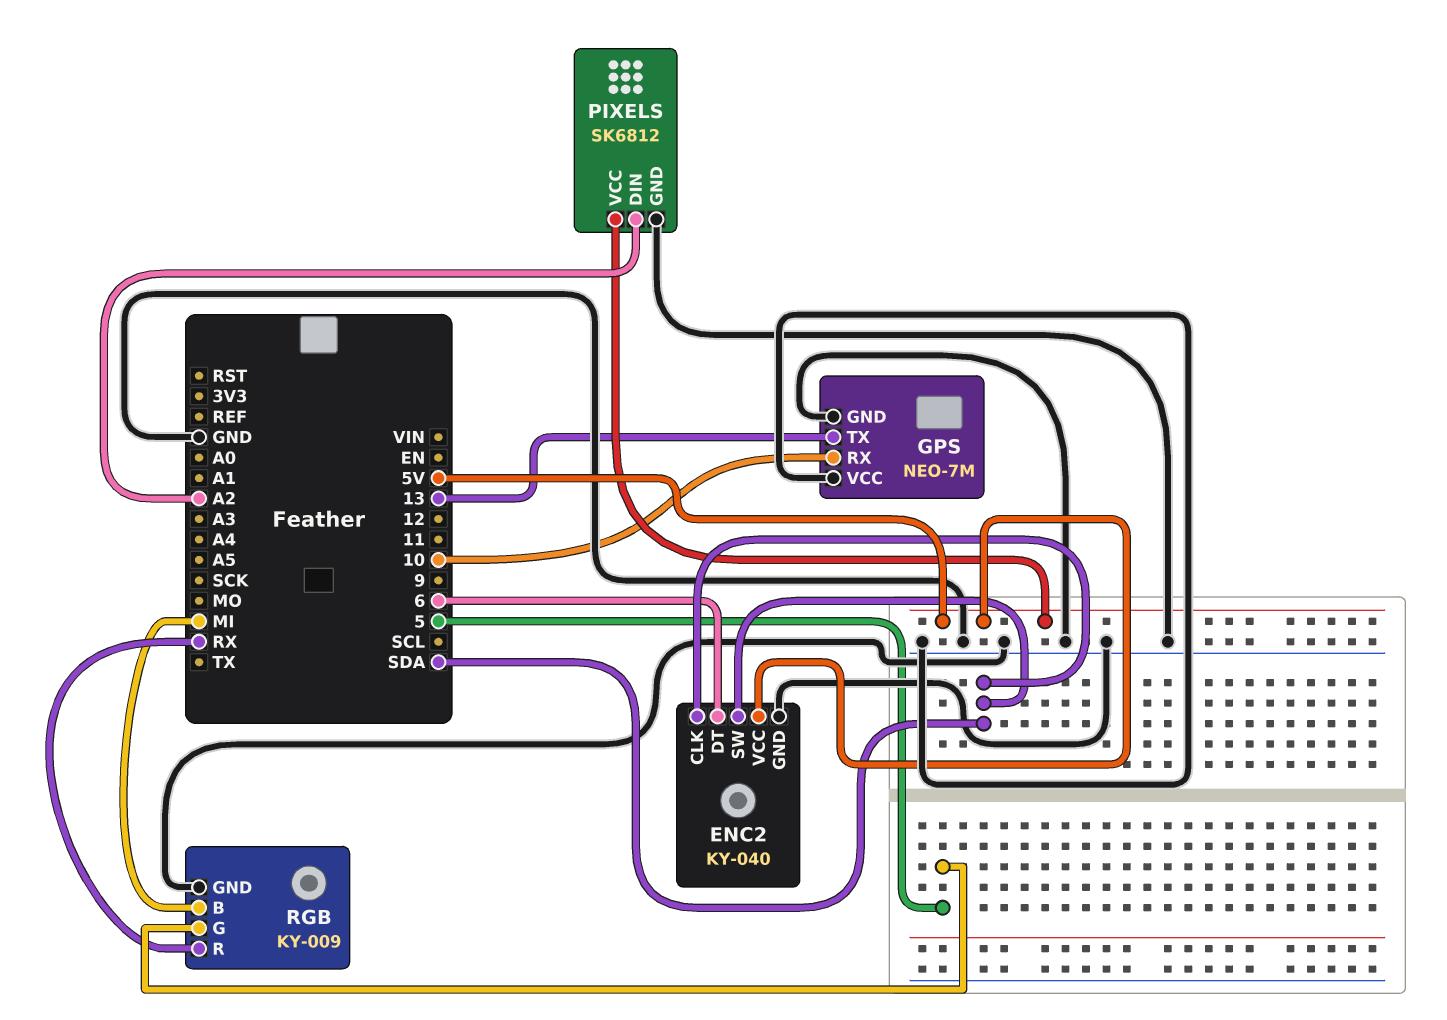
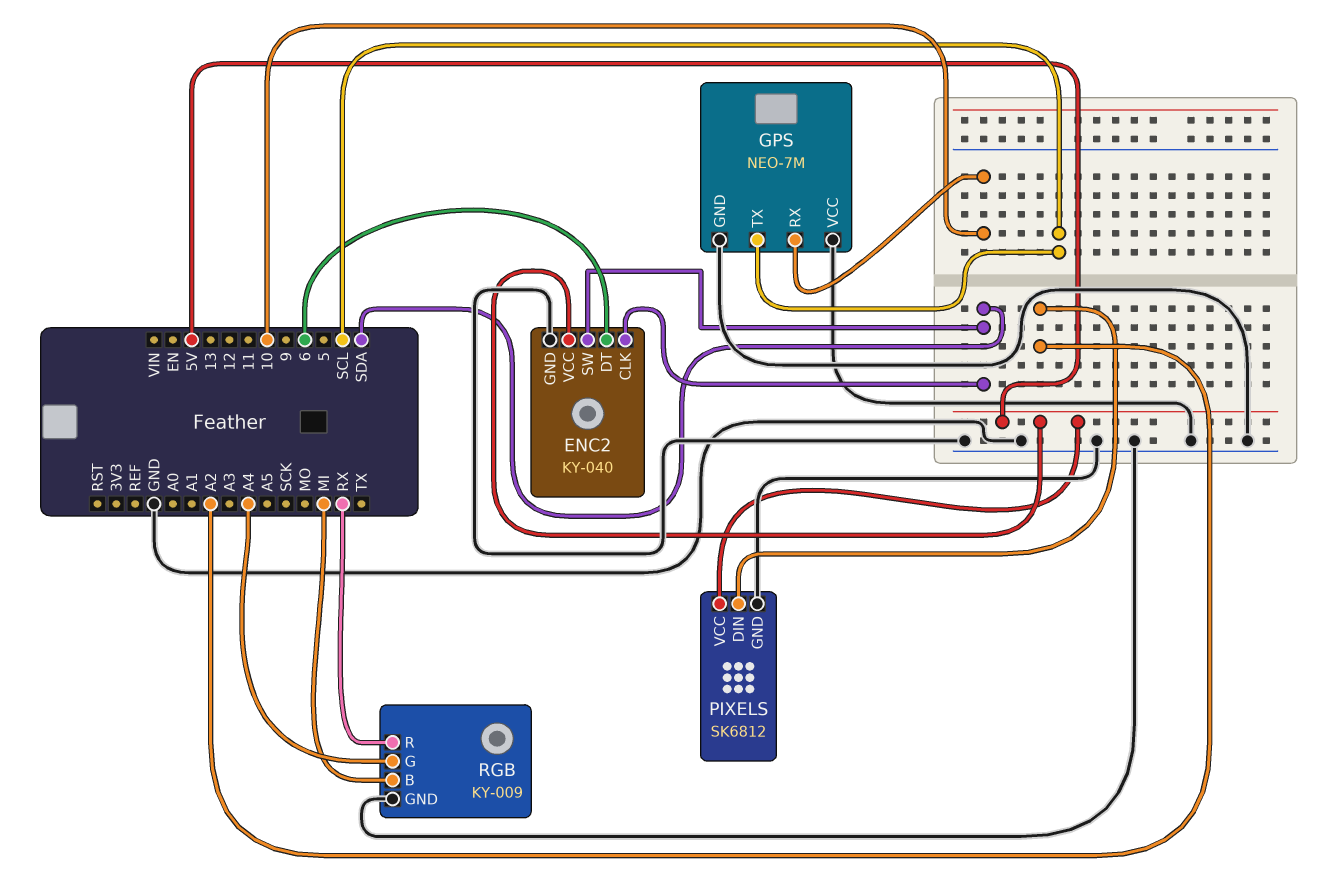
GPS pin TX: 13 -> SCL
RGB pin G: 5 -> A4

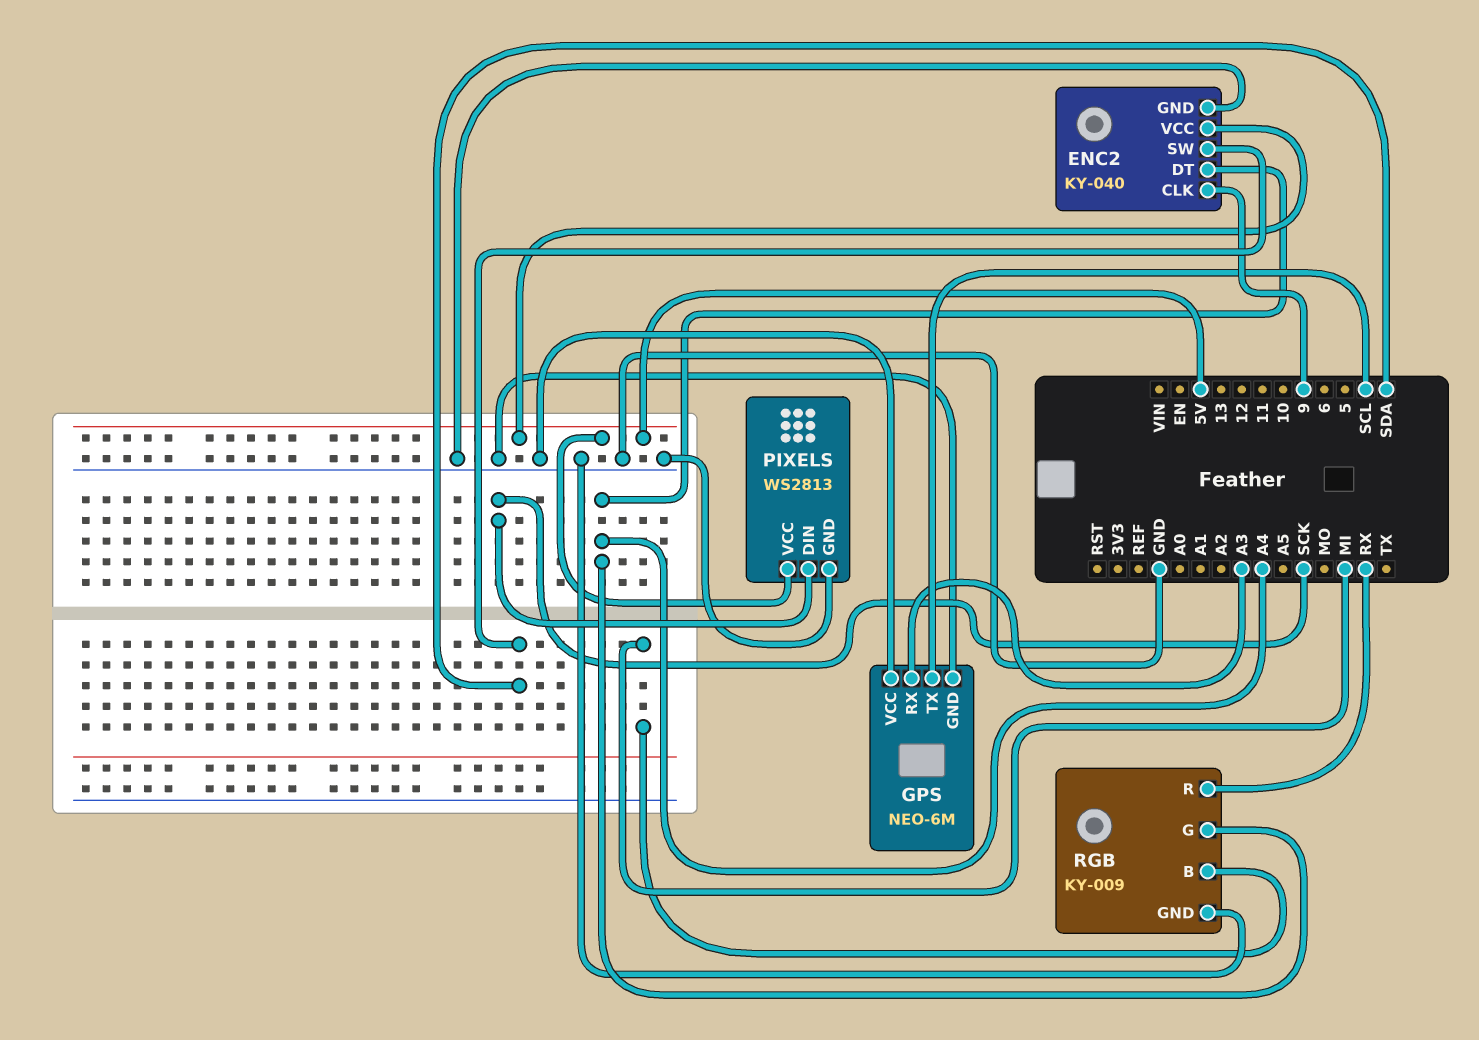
ENC2 pin CLK: SDA -> 9
ENC2 pin DT: 6 -> A4
GPS: NEO-7M -> NEO-6M
GPS pin RX: 10 -> A3
PIXELS: SK6812 -> WS2813
PIXELS pin DIN: A2 -> SCK

